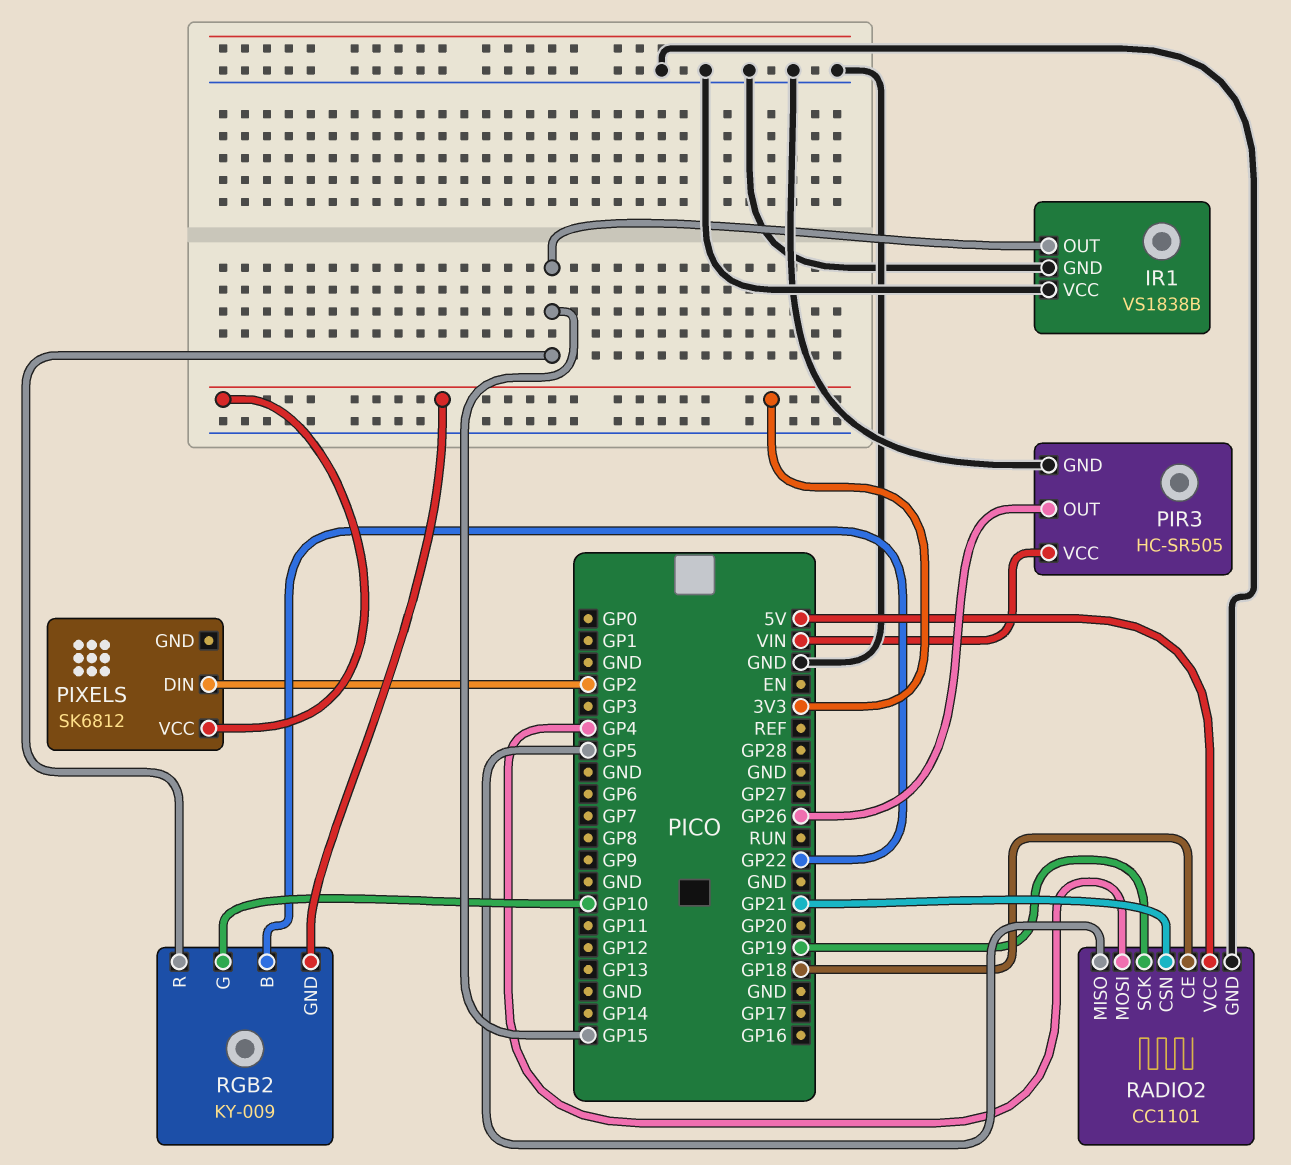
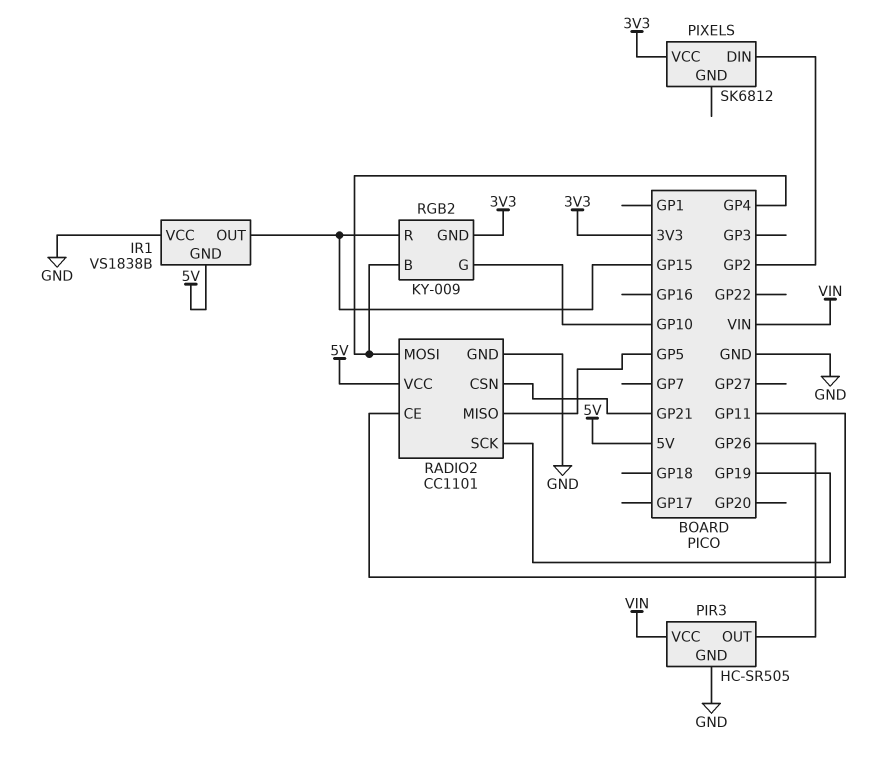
IR1 pin GND: GND -> 5V
RADIO2 pin CE: GP18 -> GP11
RGB2 pin B: GP22 -> GP4

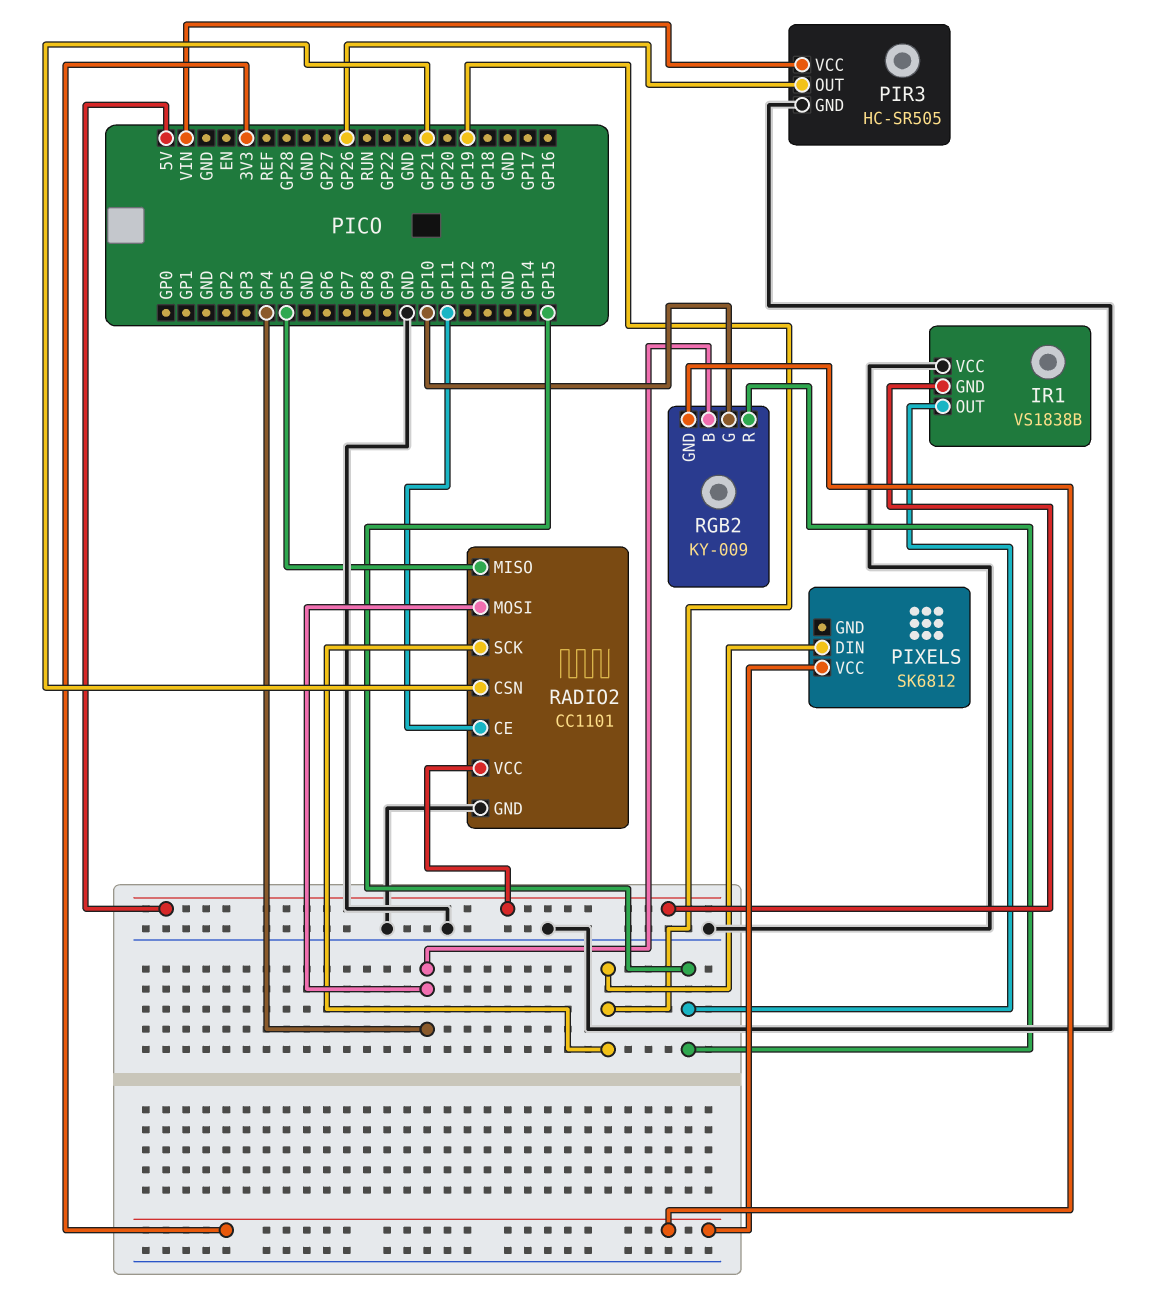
PIXELS pin DIN: GP2 -> GP19

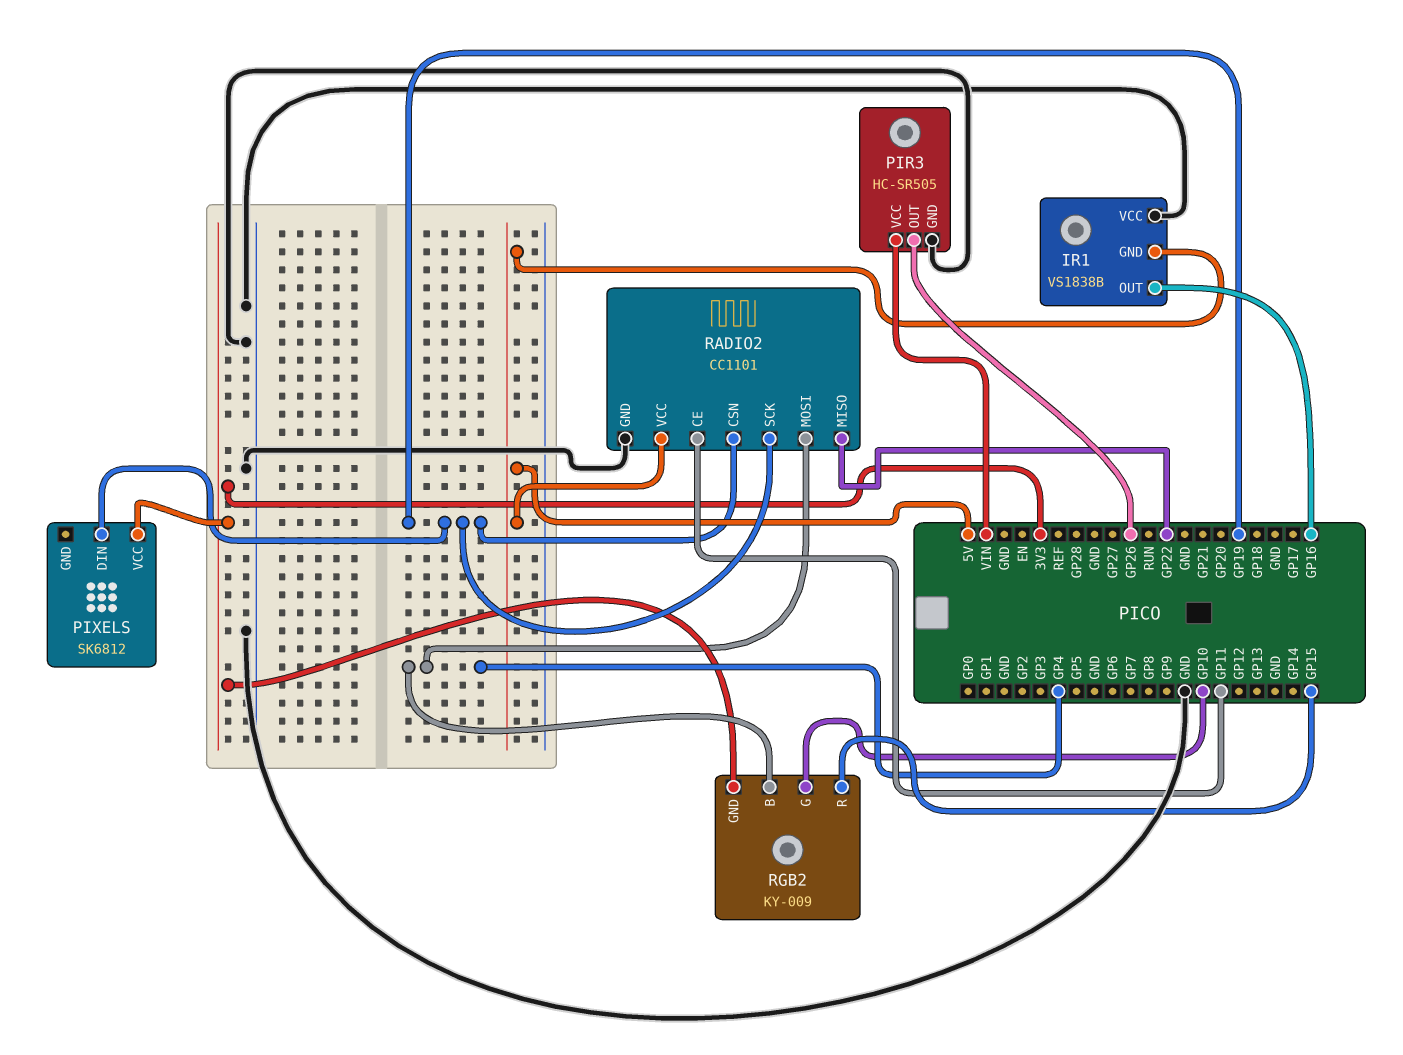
IR1 pin OUT: GP15 -> GP16
RADIO2 pin CSN: GP21 -> GP19
RADIO2 pin MISO: GP5 -> GP22

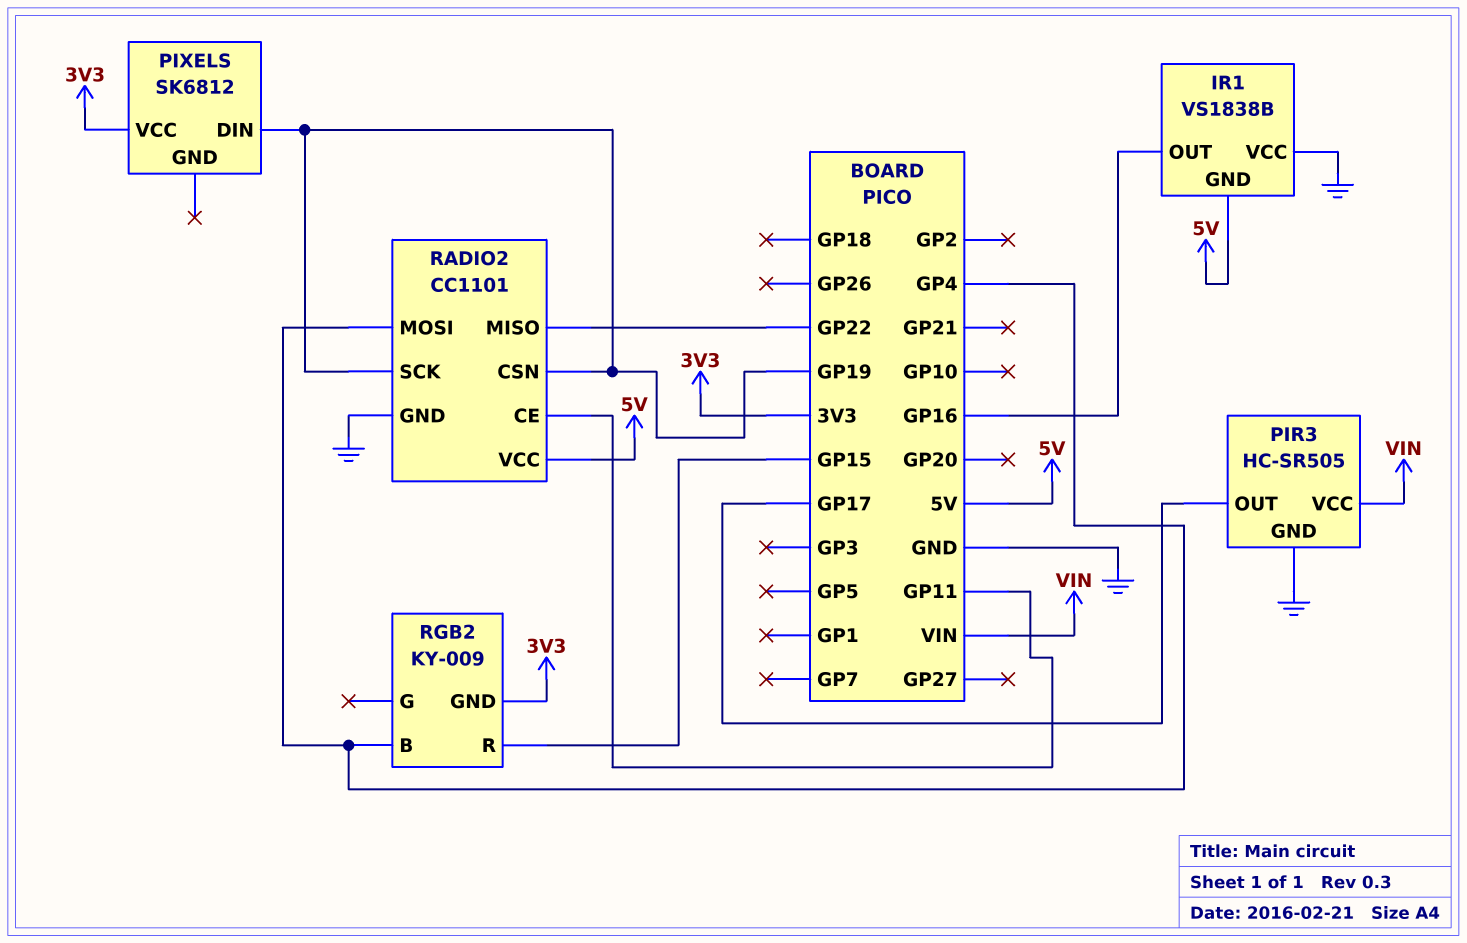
PIR3 pin OUT: GP26 -> GP17
RGB2 pin G: GP10 -> none

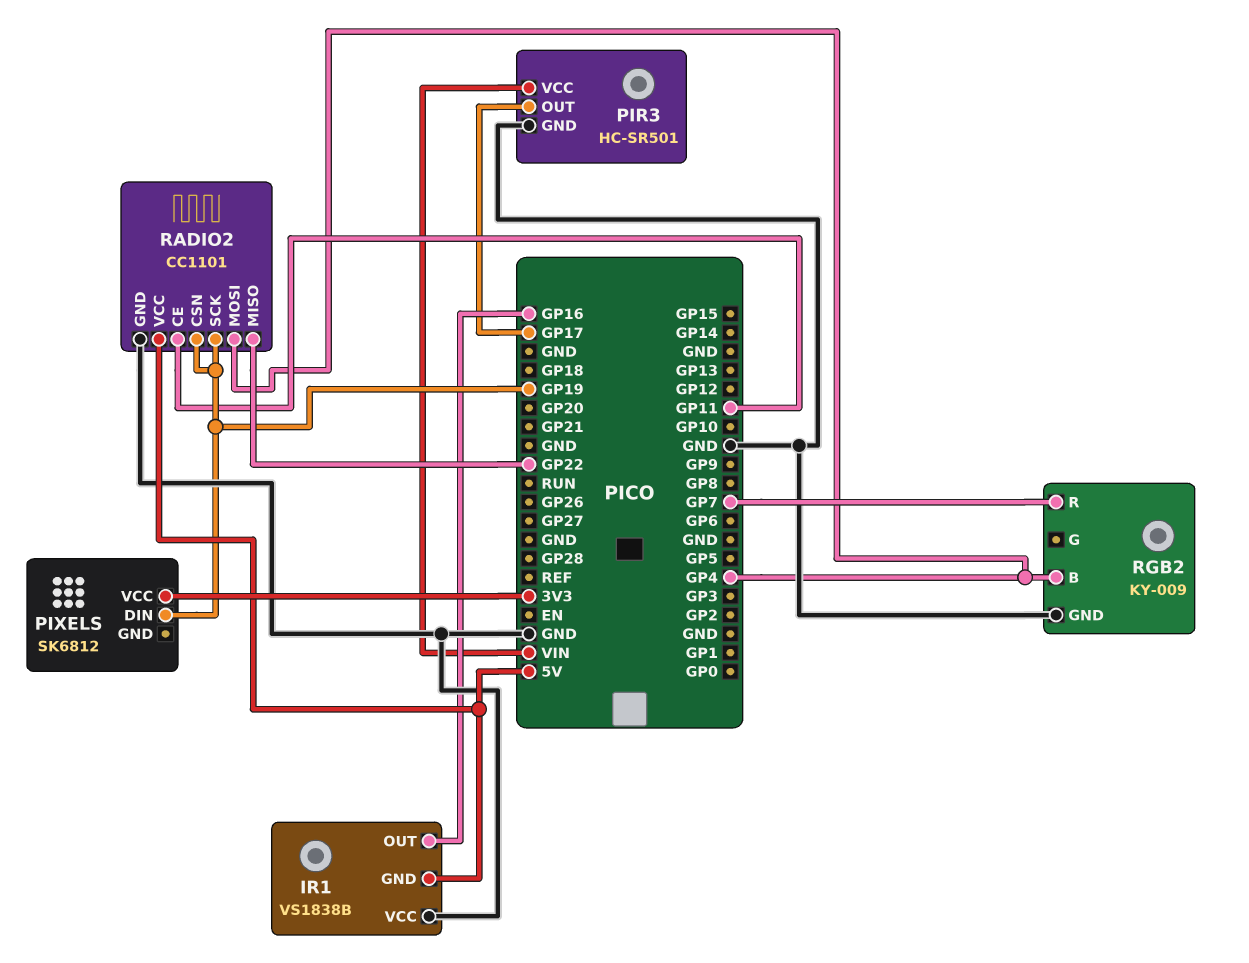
PIR3: HC-SR505 -> HC-SR501
RGB2 pin GND: 3V3 -> GND
RGB2 pin R: GP15 -> GP7

